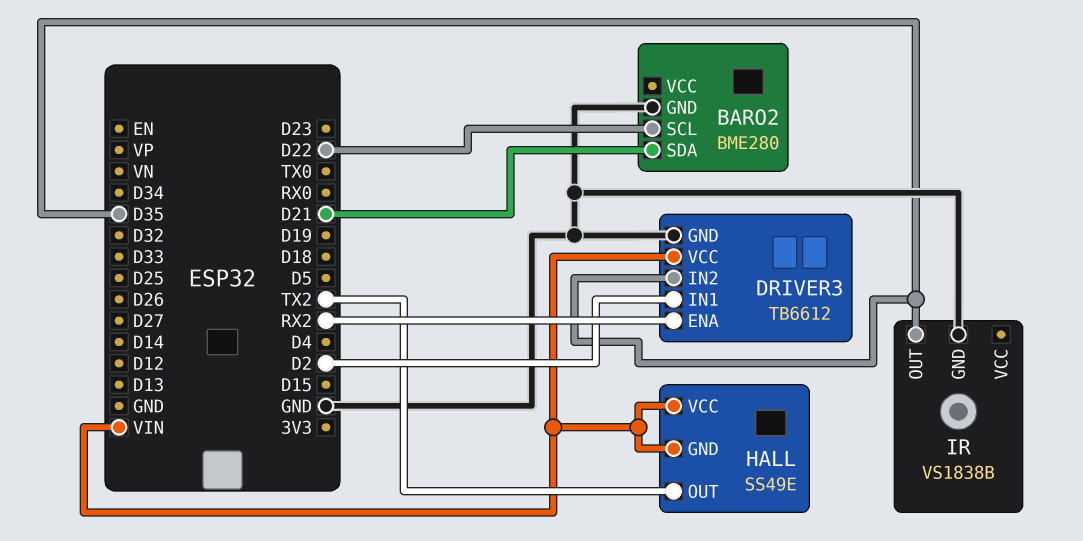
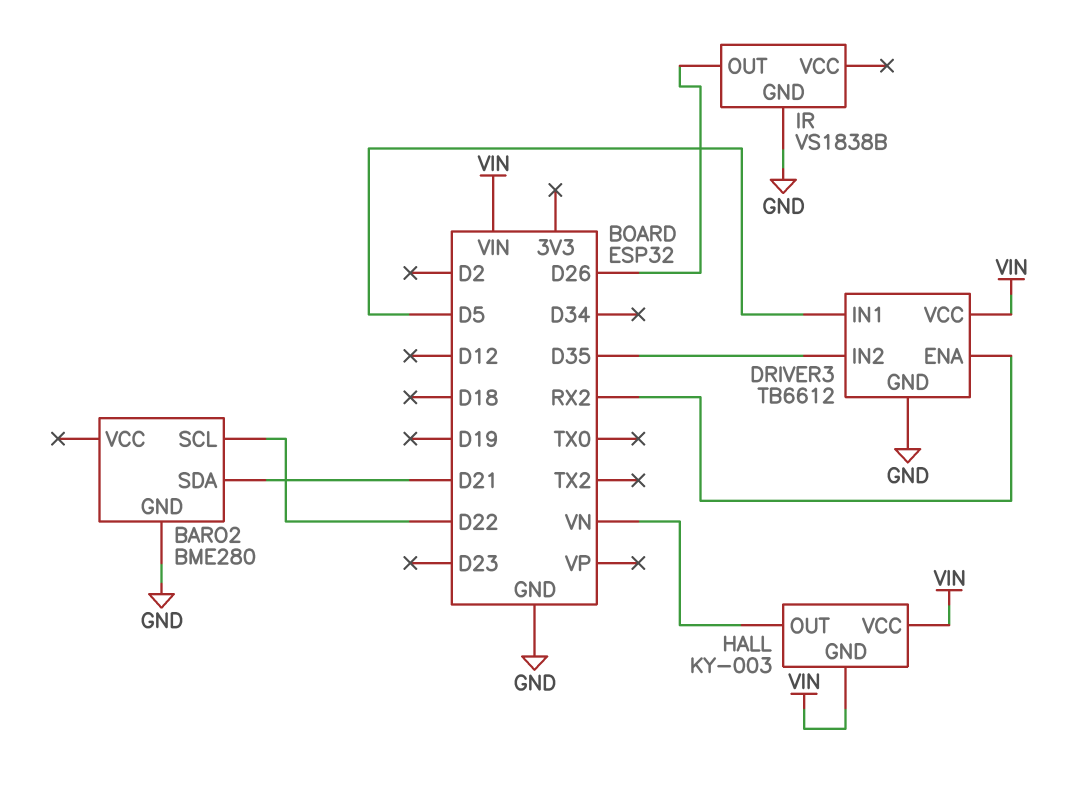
DRIVER3 pin IN1: D2 -> D5
HALL: SS49E -> KY-003
HALL pin OUT: TX2 -> VN
IR pin OUT: D35 -> D26

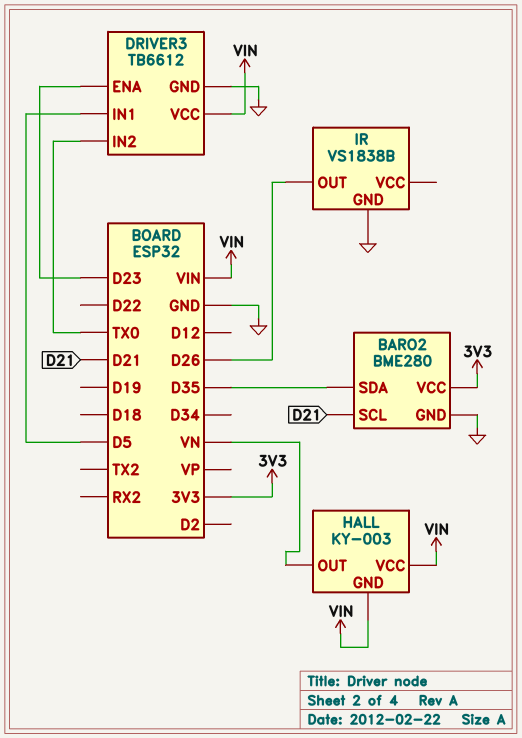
BARO2 pin SCL: D22 -> D21
BARO2 pin SDA: D21 -> D35
BARO2 pin VCC: none -> 3V3
DRIVER3 pin ENA: RX2 -> D23
DRIVER3 pin IN2: D35 -> TX0

